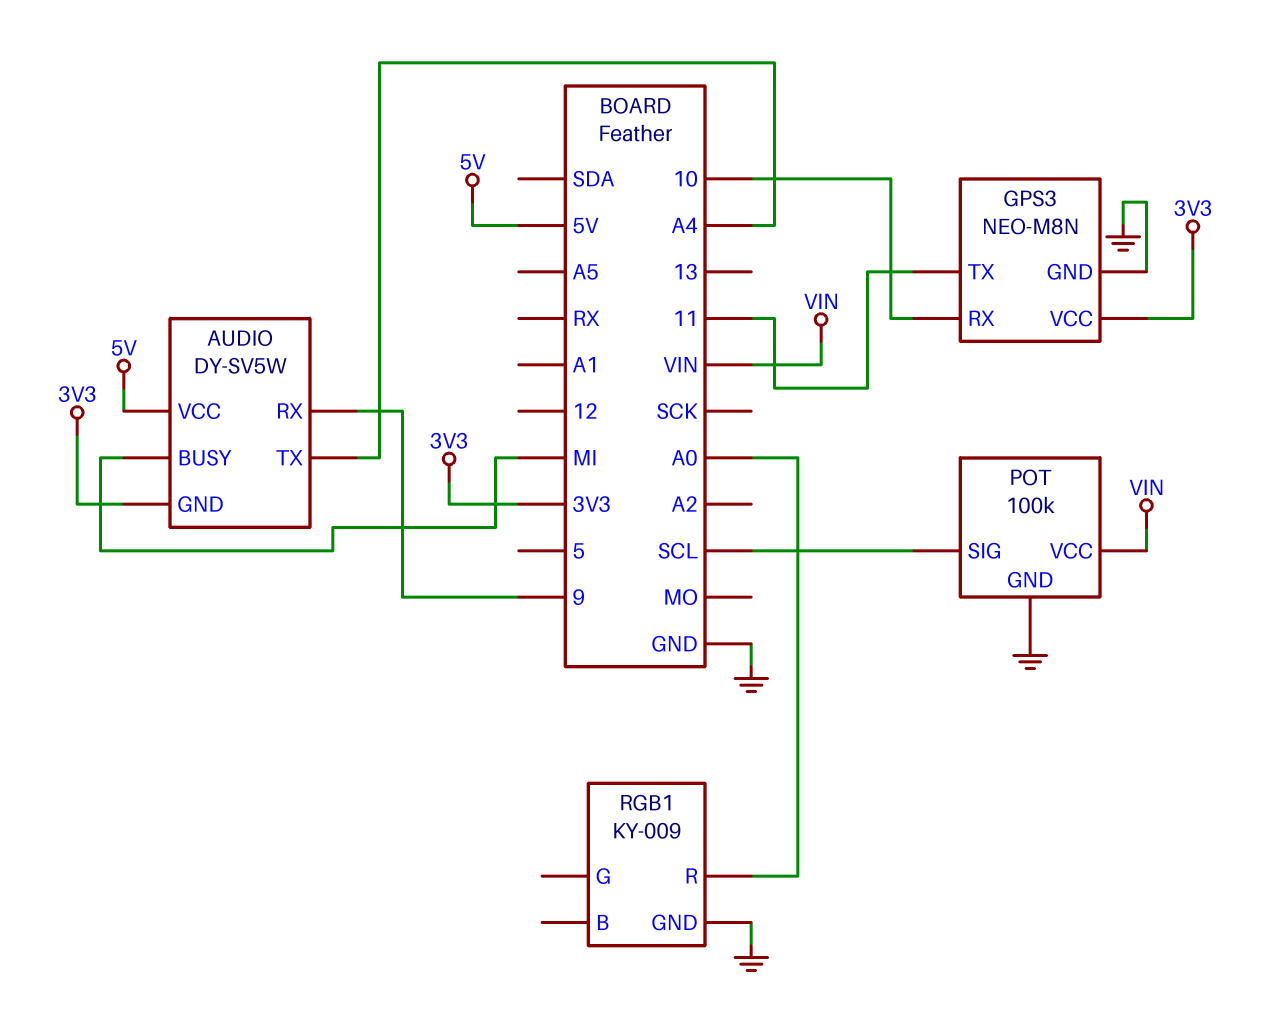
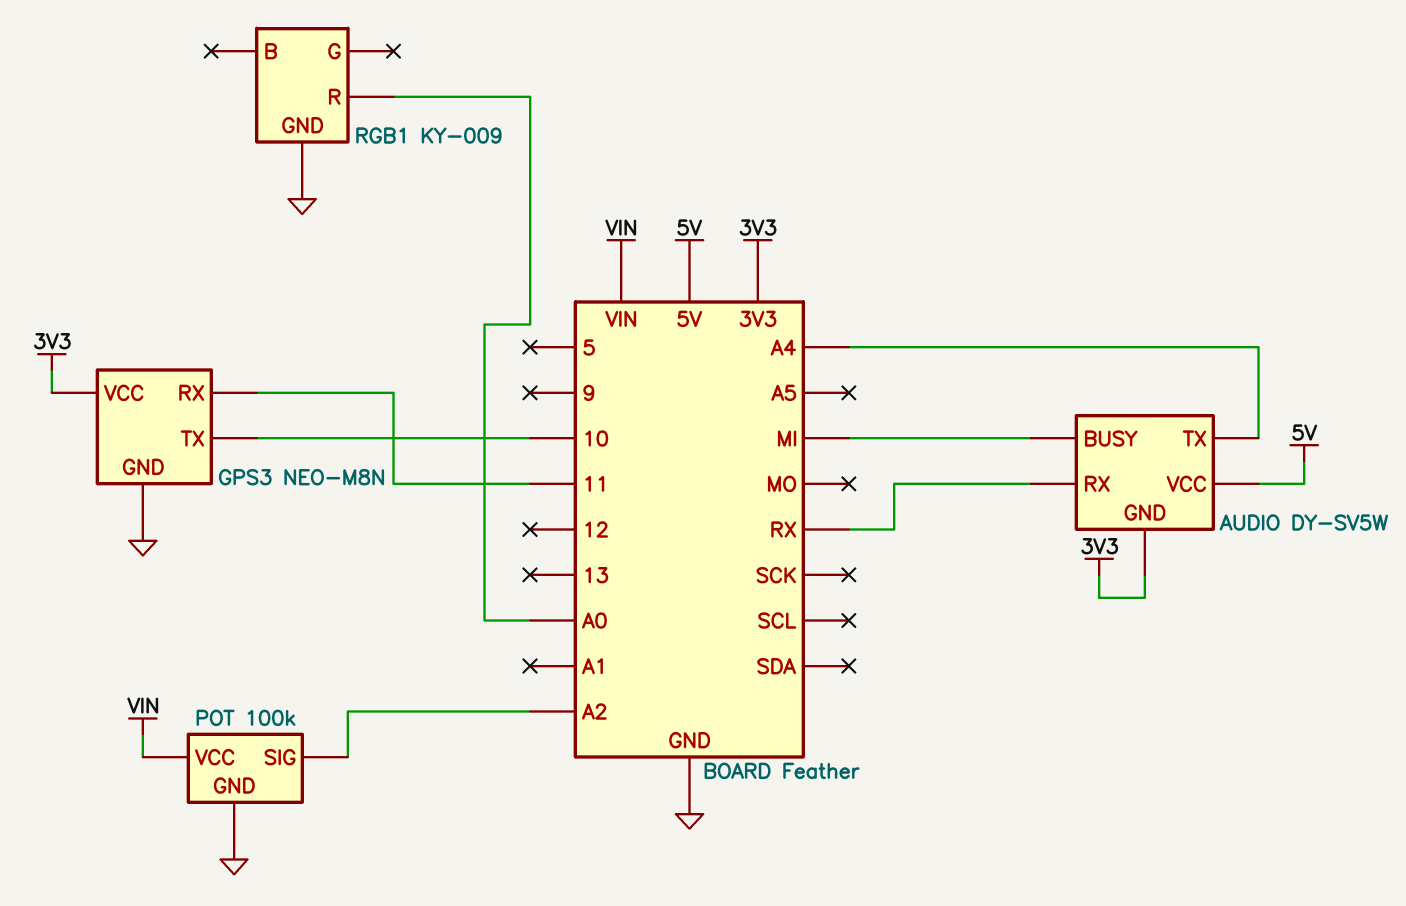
AUDIO pin RX: 9 -> RX
GPS3 pin RX: 10 -> 11
GPS3 pin TX: 11 -> 10
POT pin SIG: SCL -> A2

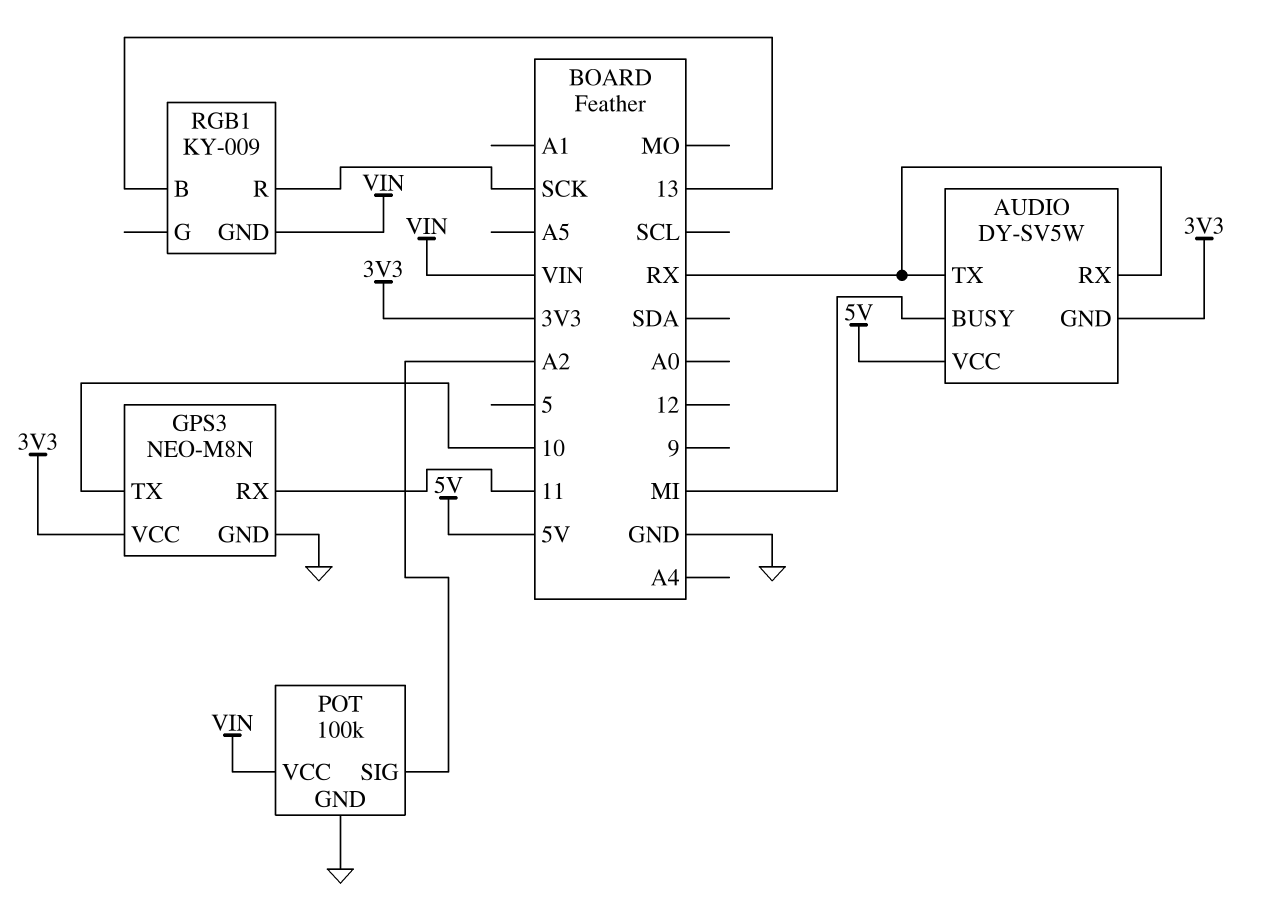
AUDIO pin TX: A4 -> RX
RGB1 pin B: none -> 13
RGB1 pin GND: GND -> VIN
RGB1 pin R: A0 -> SCK

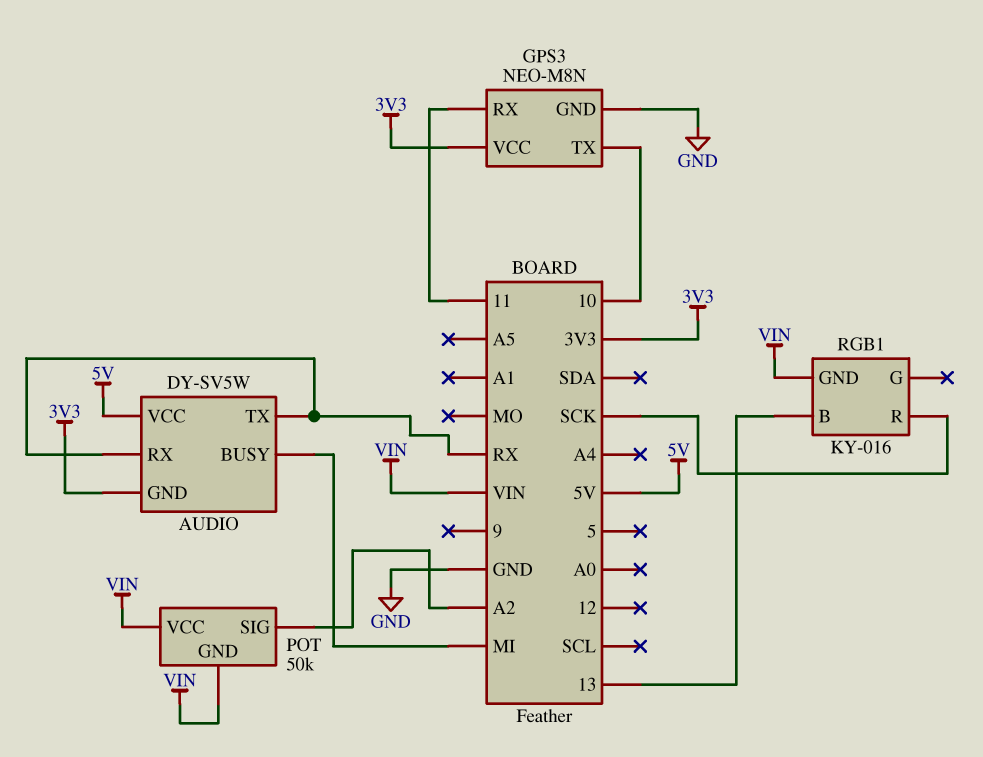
POT: 100k -> 50k
POT pin GND: GND -> VIN
RGB1: KY-009 -> KY-016

